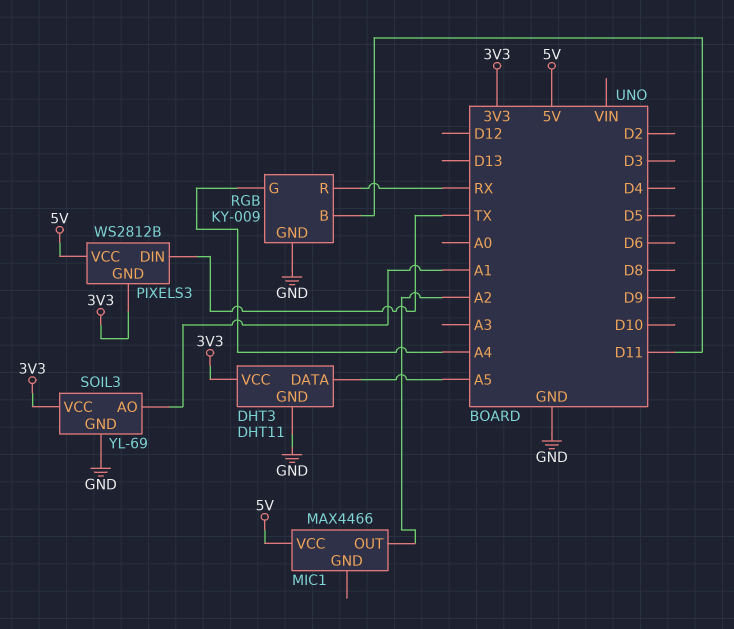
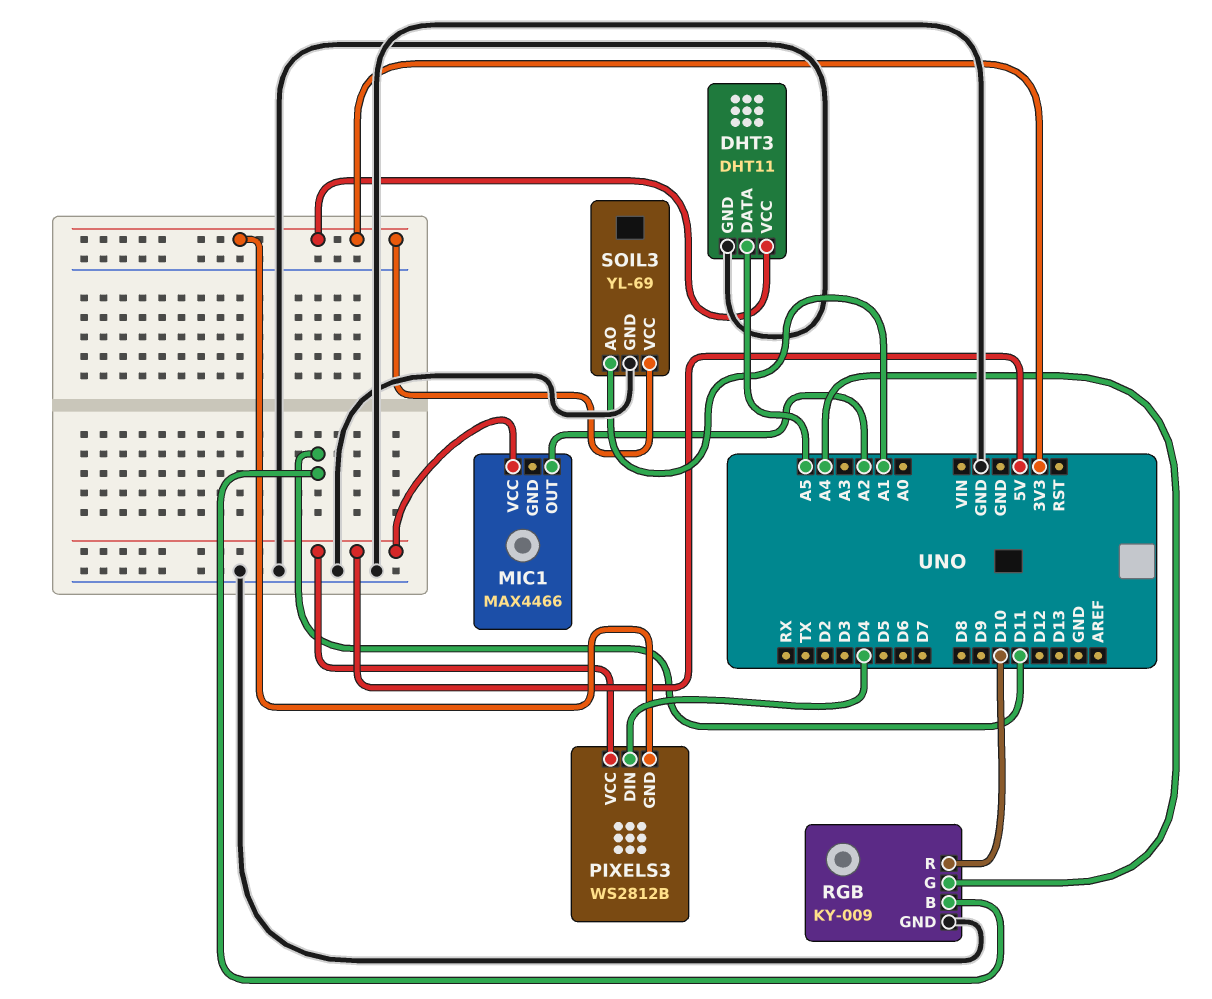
PIXELS3 pin DIN: TX -> D4
RGB pin R: RX -> D10

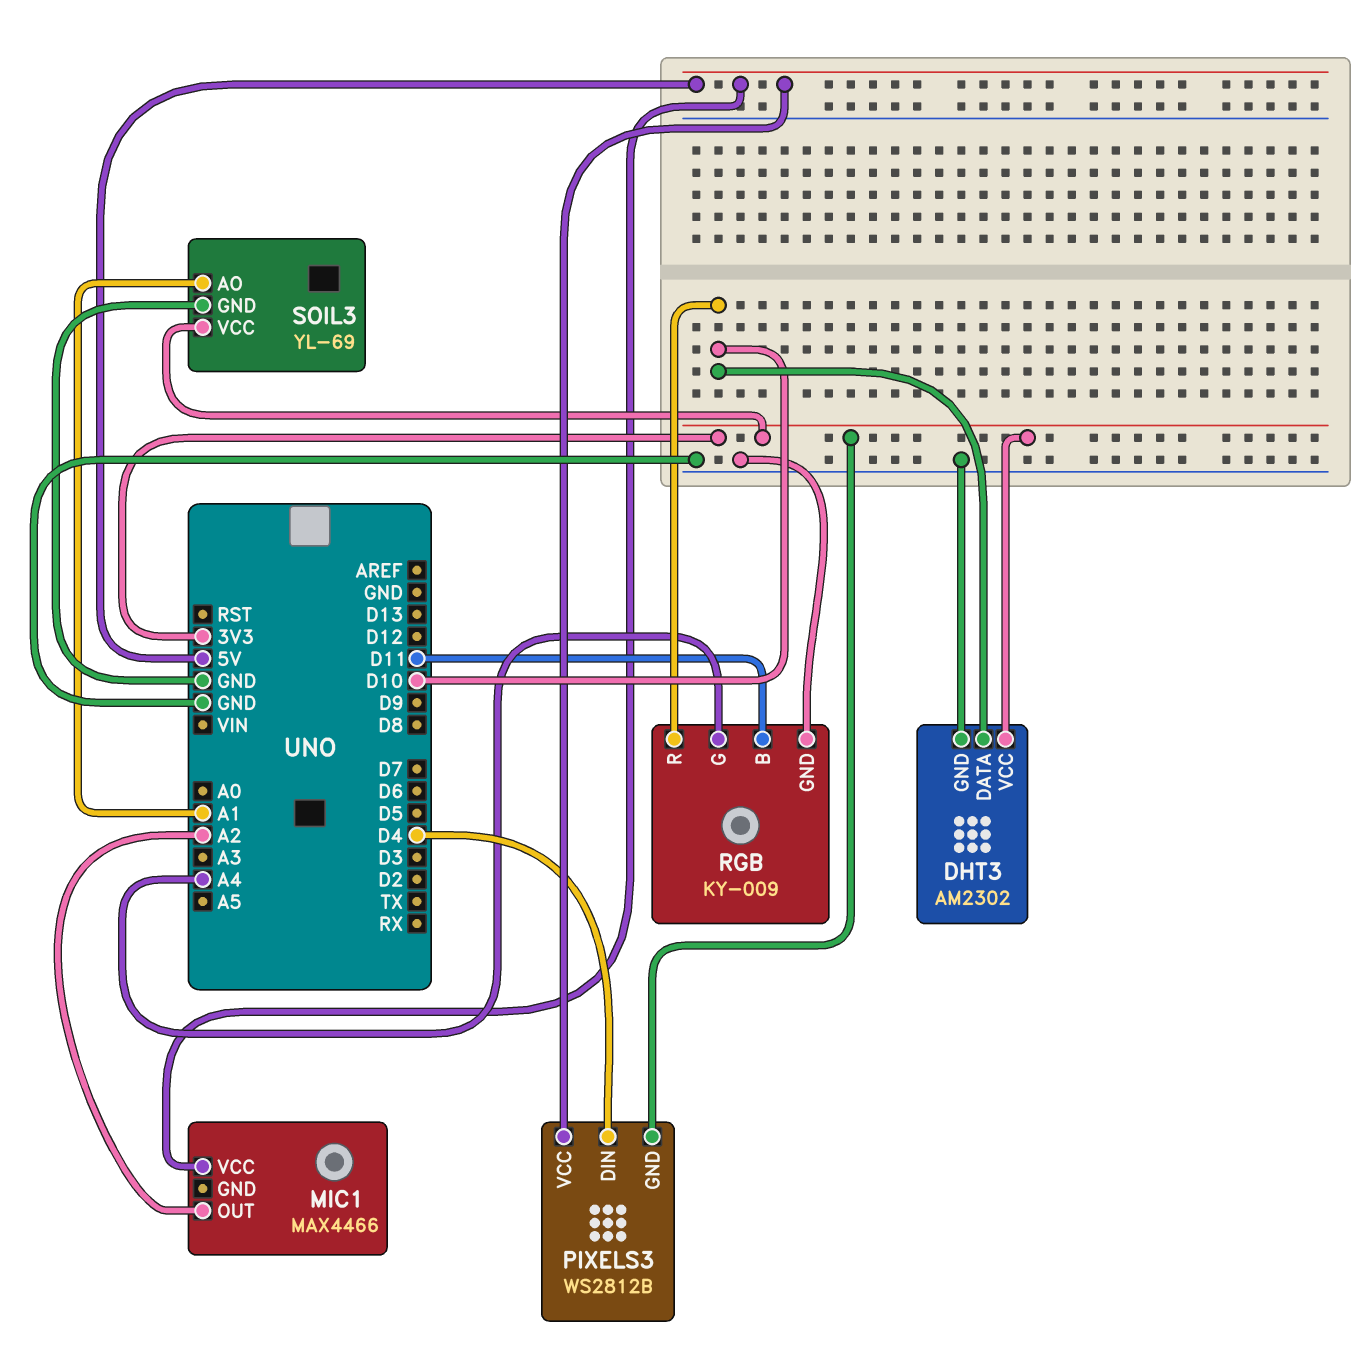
DHT3: DHT11 -> AM2302
DHT3 pin DATA: A5 -> D10

